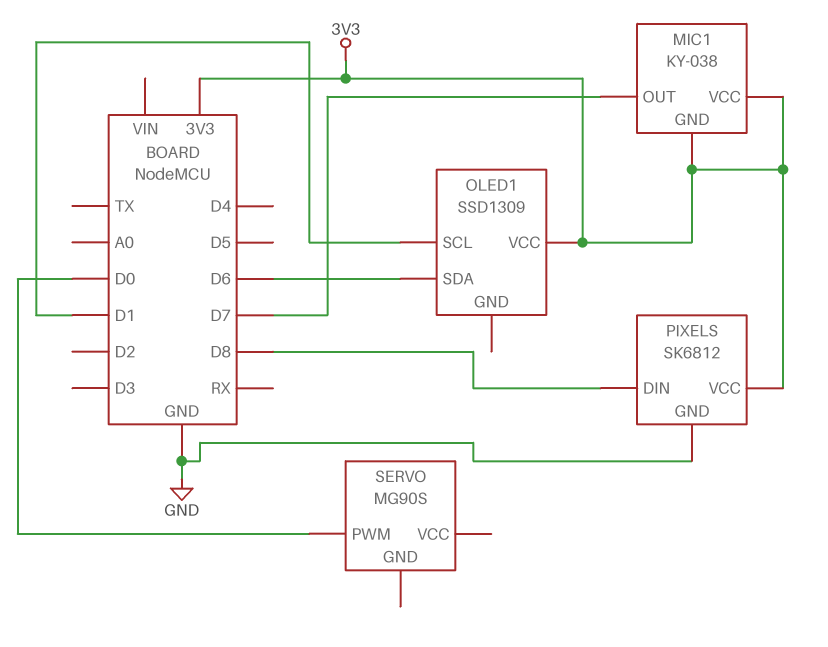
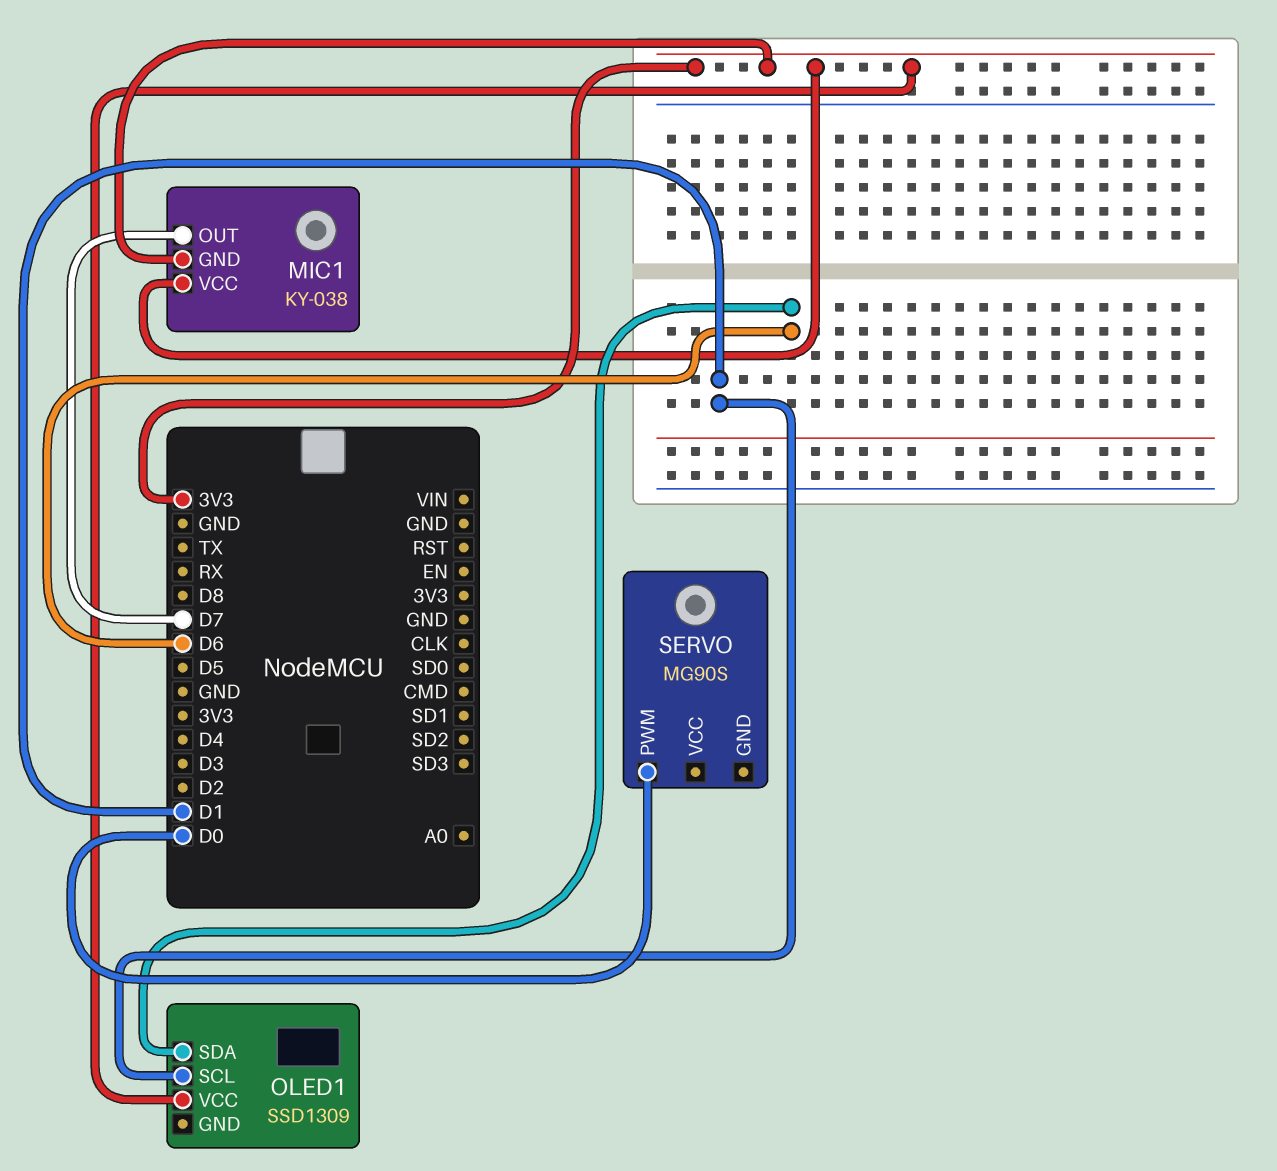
PIXELS: SK6812 -> none
PIXELS pin DIN: D8 -> none
PIXELS pin GND: GND -> none
PIXELS pin VCC: 3V3 -> none

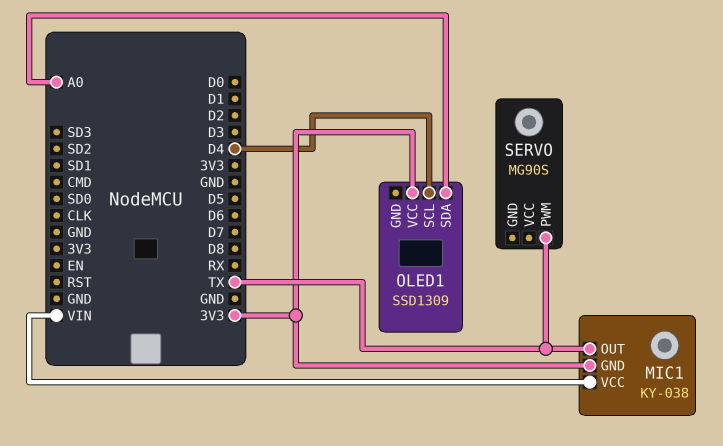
MIC1 pin OUT: D7 -> TX
MIC1 pin VCC: 3V3 -> VIN
OLED1 pin SCL: D1 -> D4
OLED1 pin SDA: D6 -> A0
SERVO pin PWM: D0 -> TX

